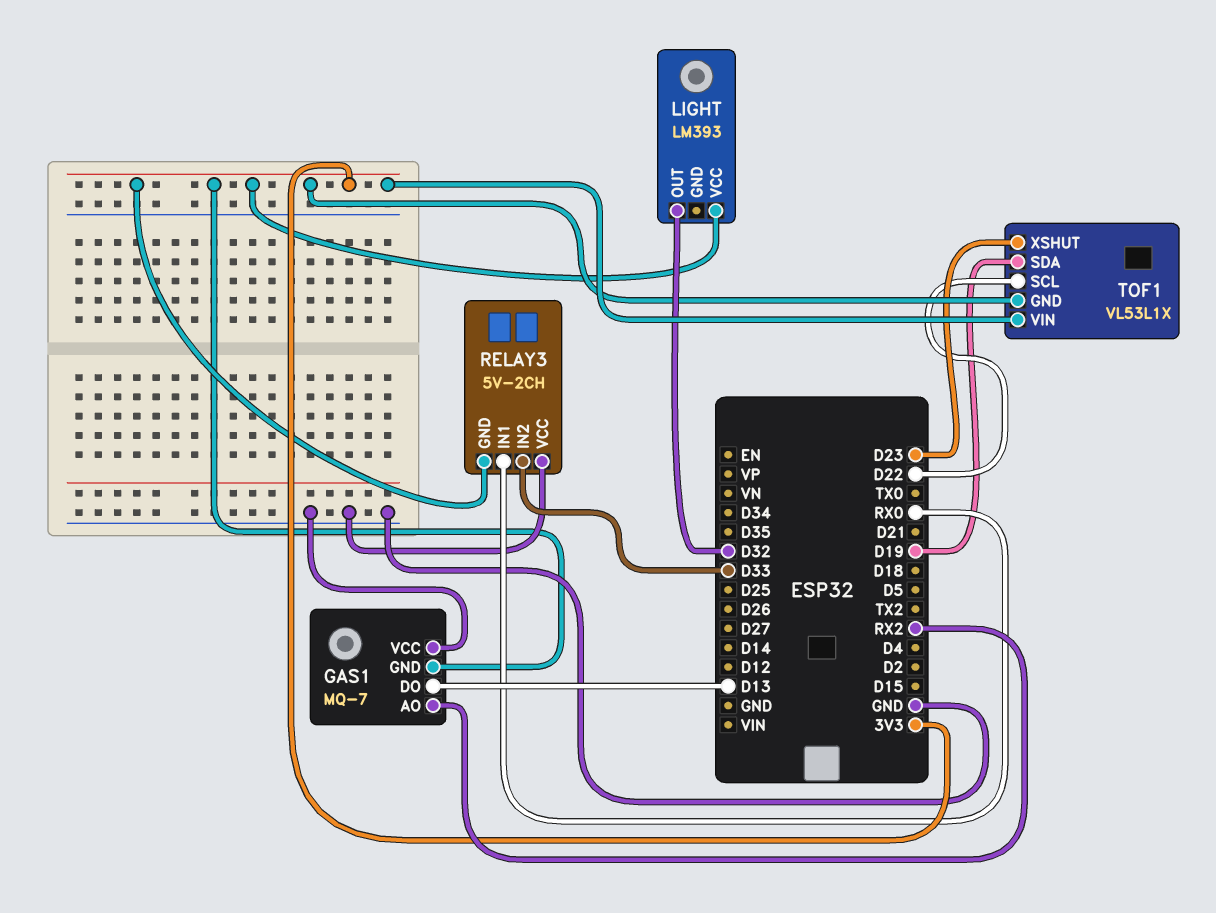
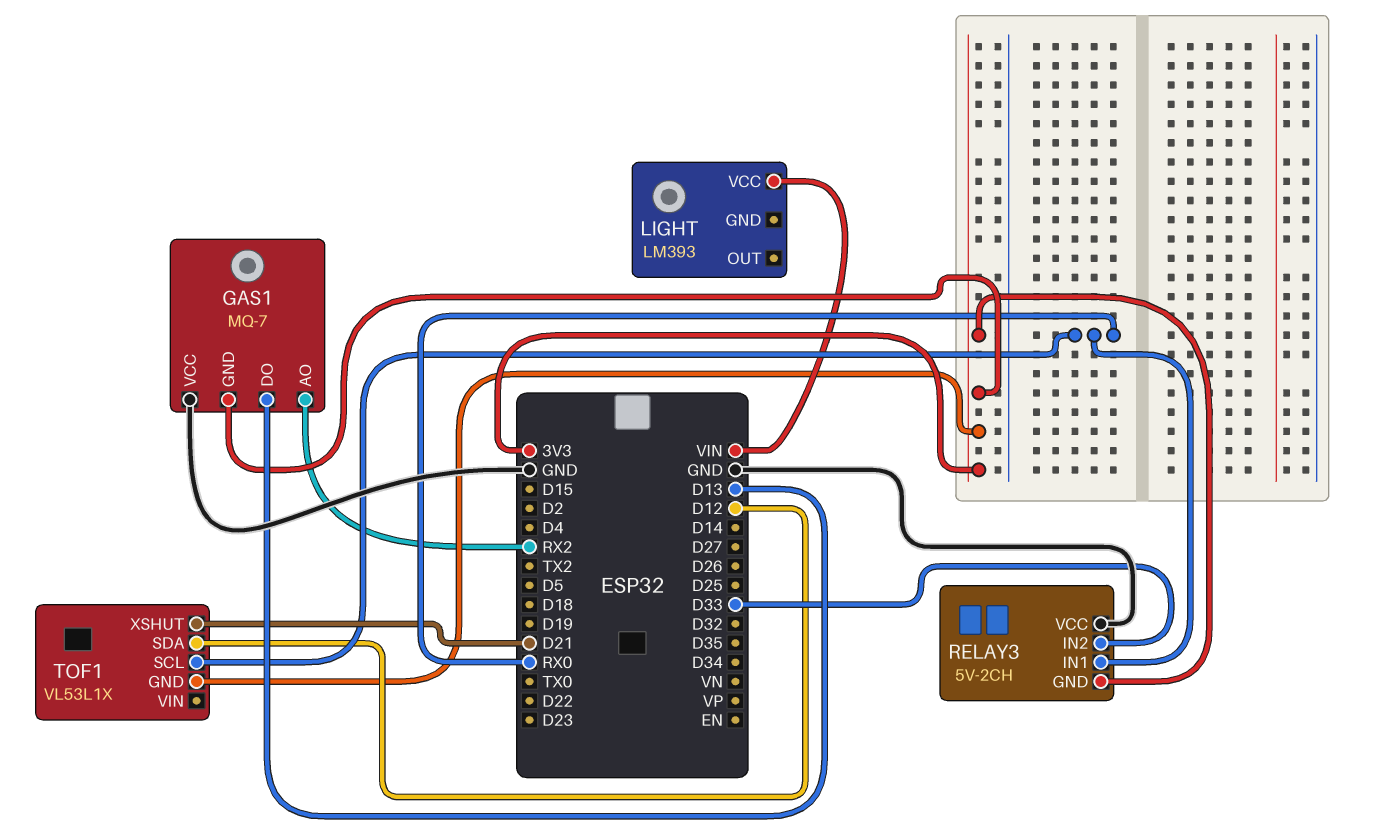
LIGHT pin OUT: D32 -> none
LIGHT pin VCC: 3V3 -> VIN
TOF1 pin SCL: D22 -> RX0
TOF1 pin SDA: D19 -> D12
TOF1 pin VIN: 3V3 -> none
TOF1 pin XSHUT: D23 -> D21

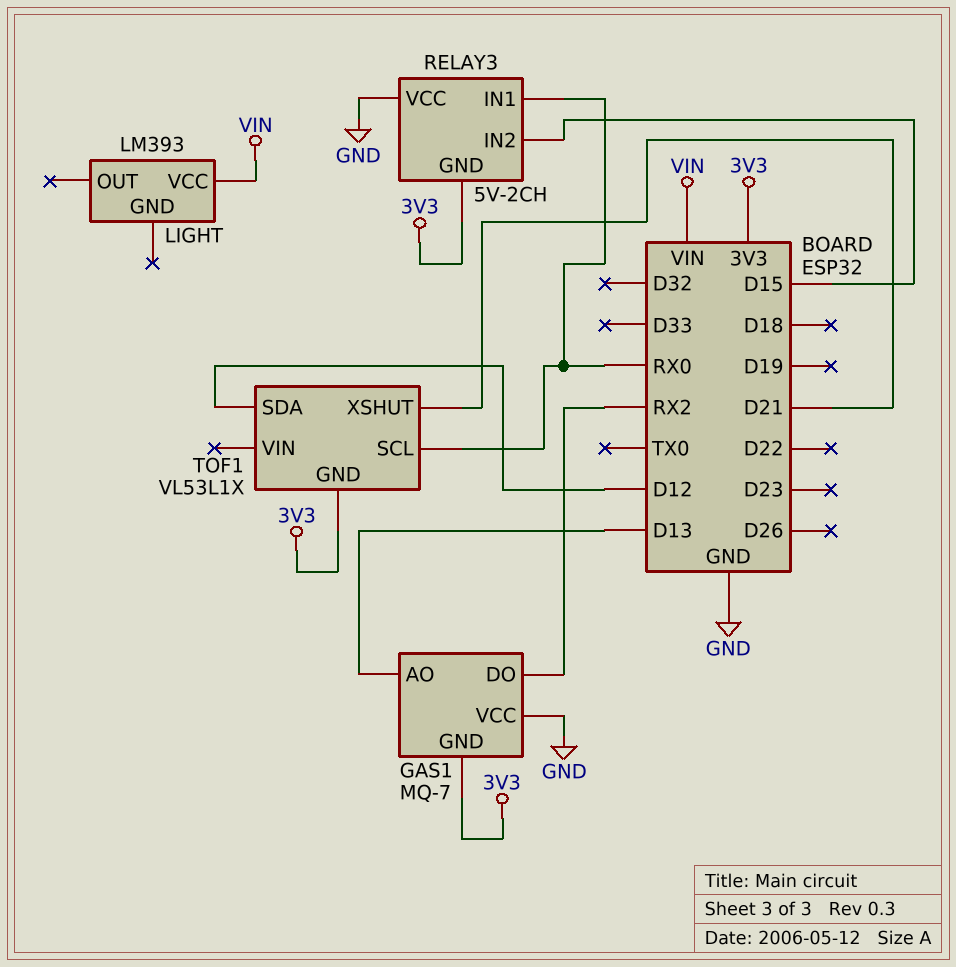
GAS1 pin AO: RX2 -> D13
GAS1 pin DO: D13 -> RX2
RELAY3 pin IN2: D33 -> D15

